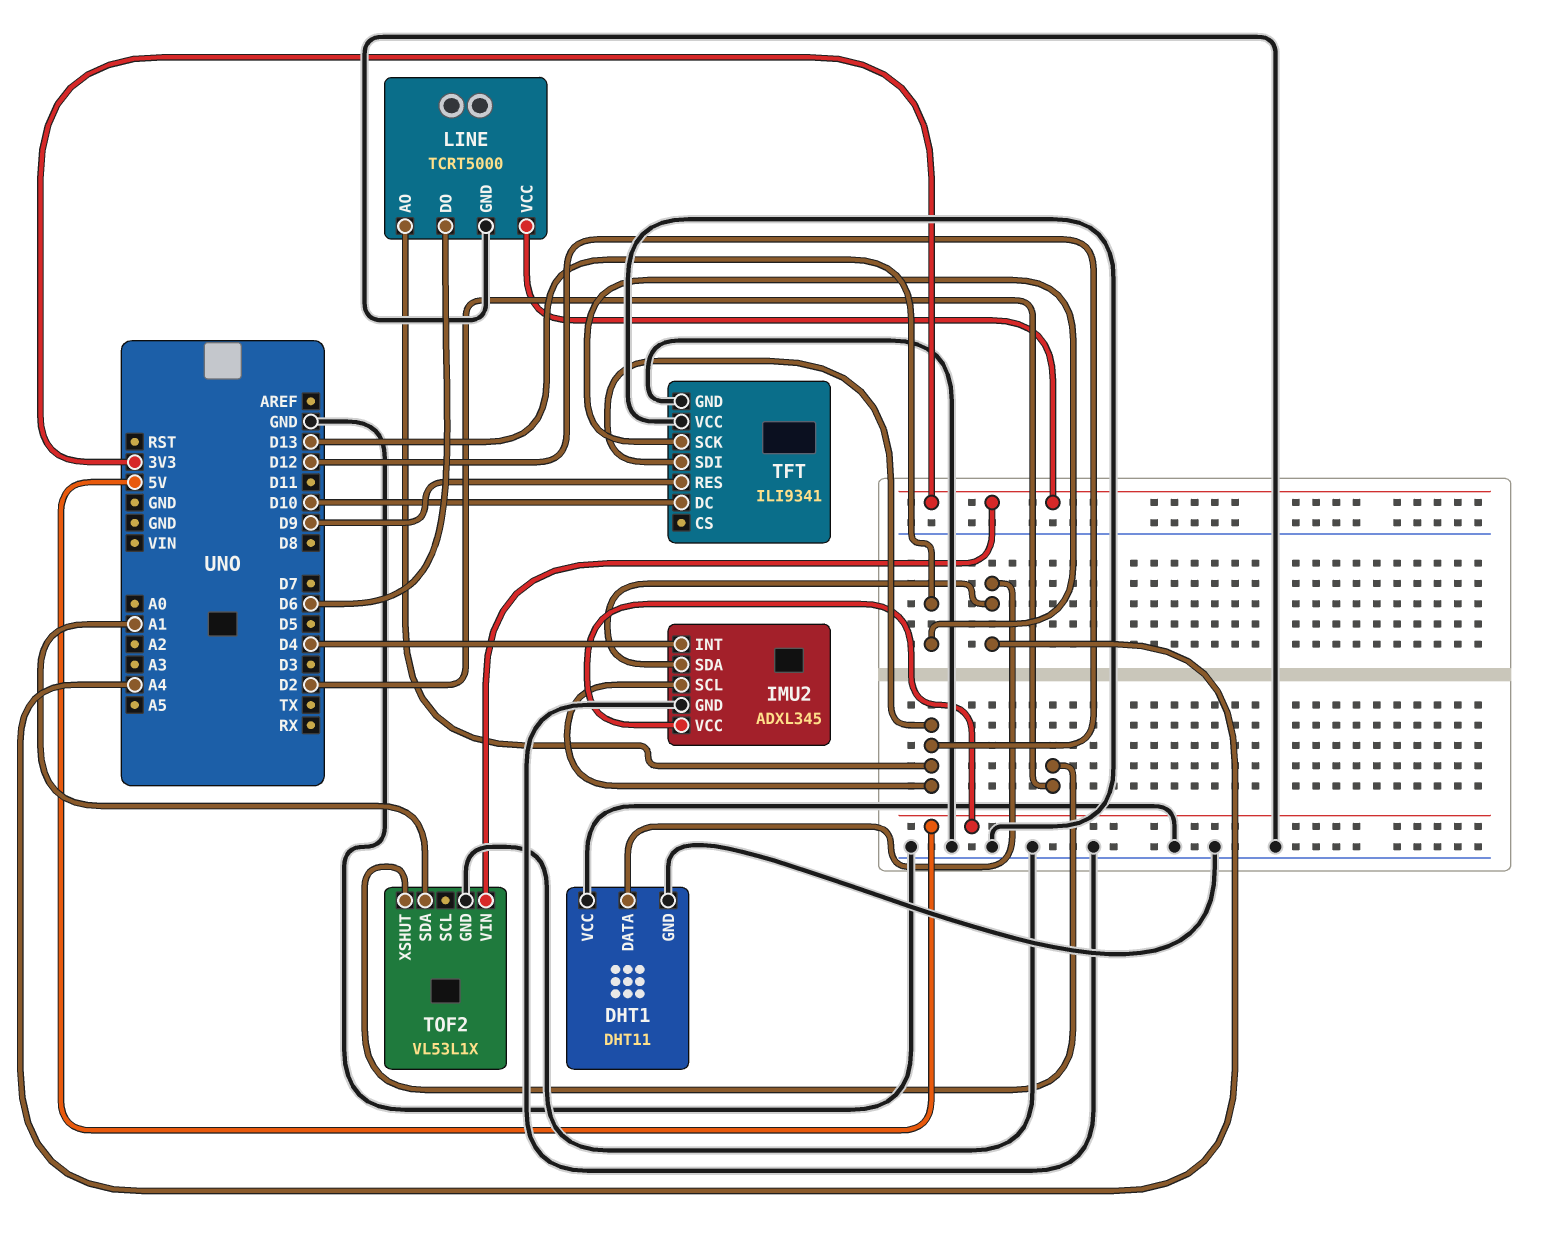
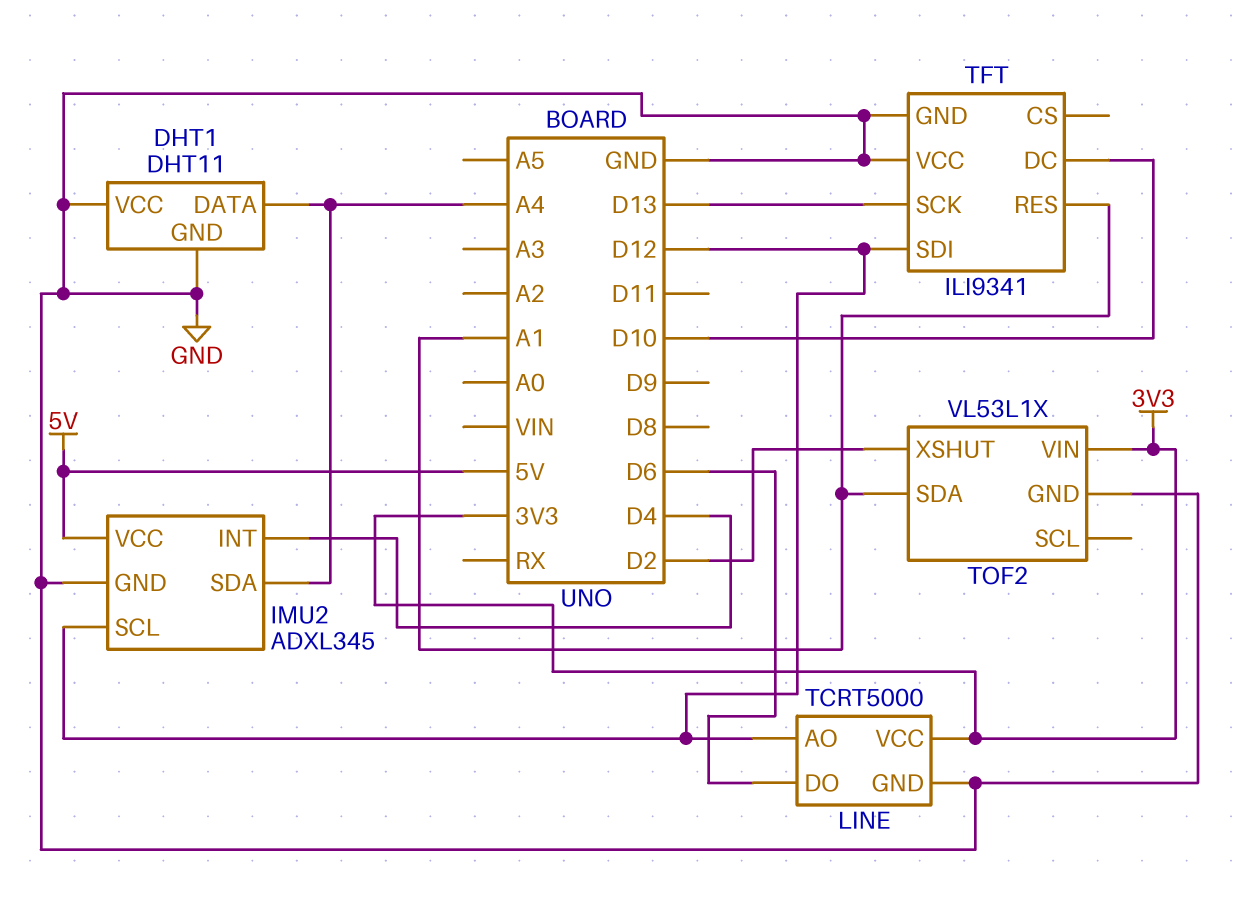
TFT pin RES: D9 -> A1

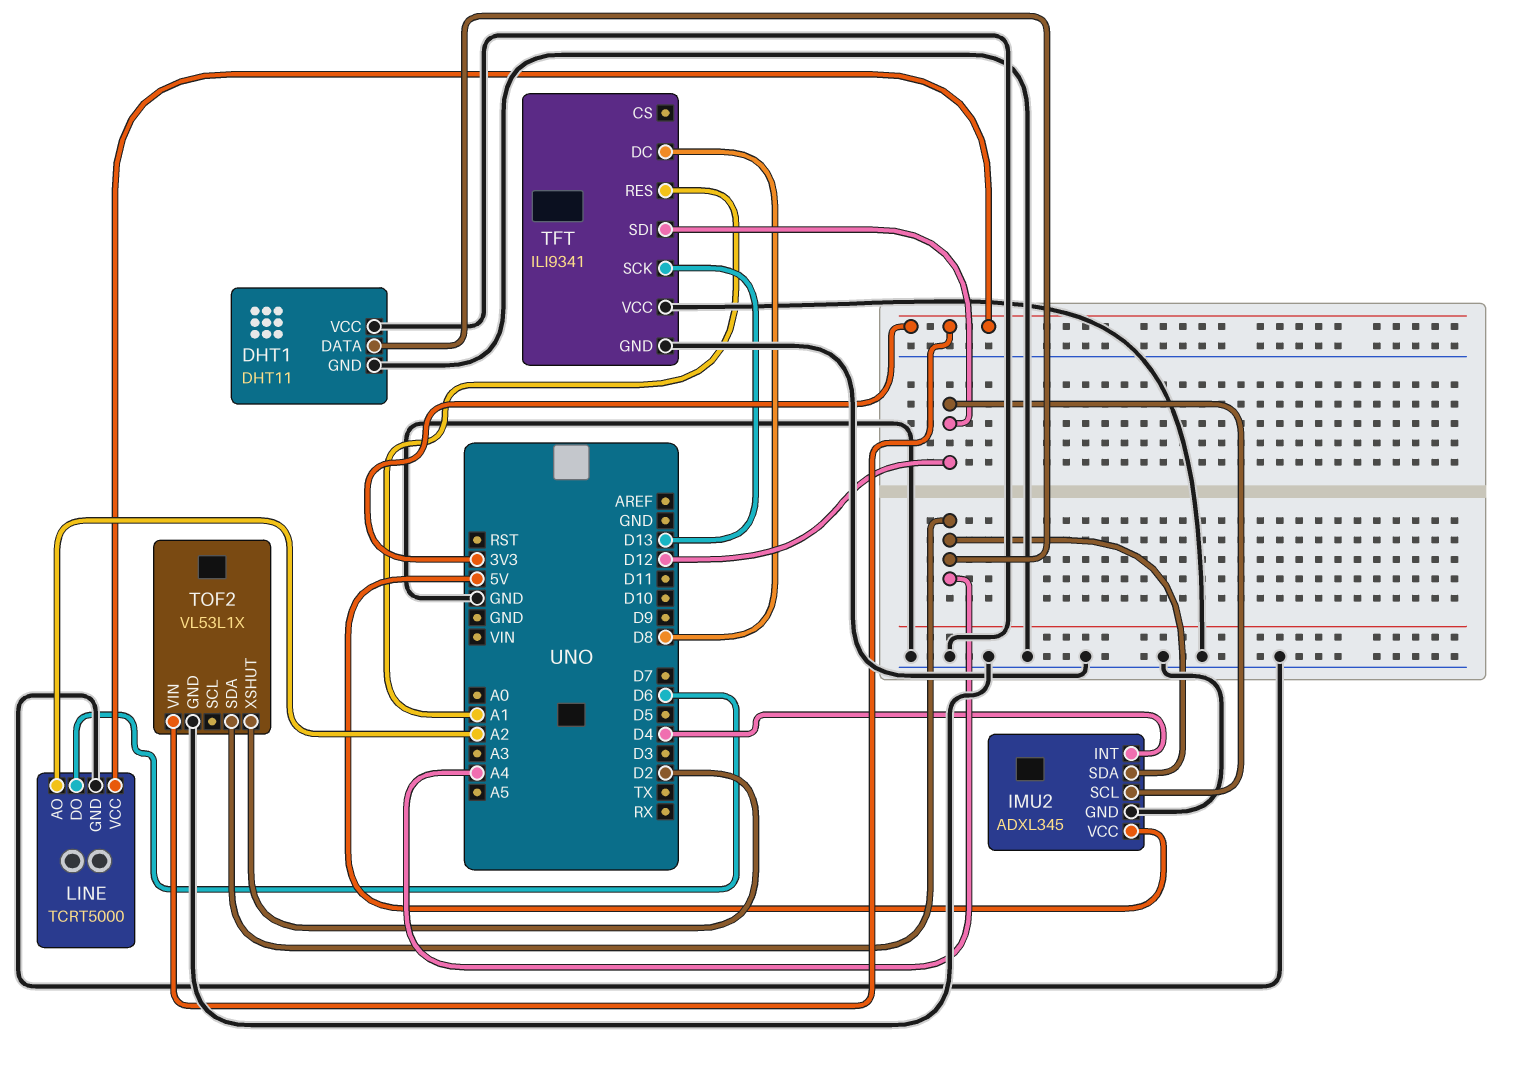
LINE pin AO: D12 -> A2
TFT pin DC: D10 -> D8
TOF2 pin SDA: A1 -> A4

